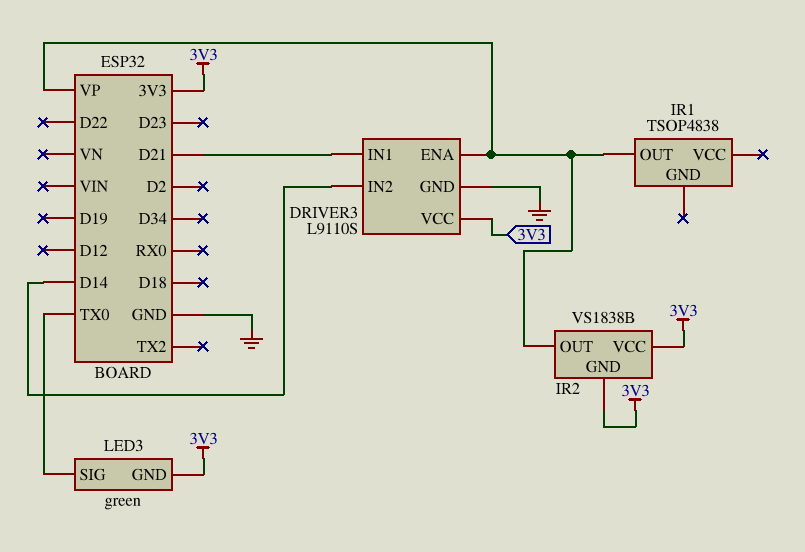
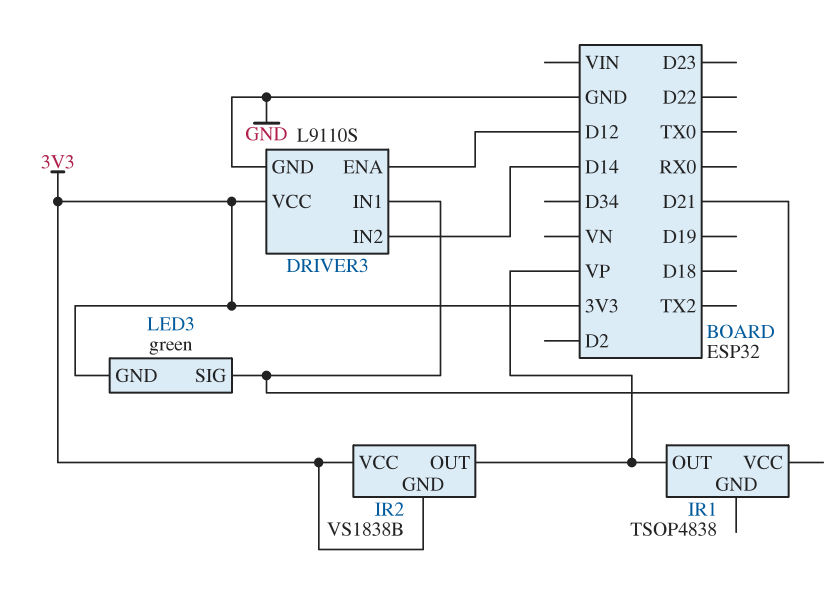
DRIVER3 pin ENA: VP -> D12
LED3 pin SIG: TX0 -> D21

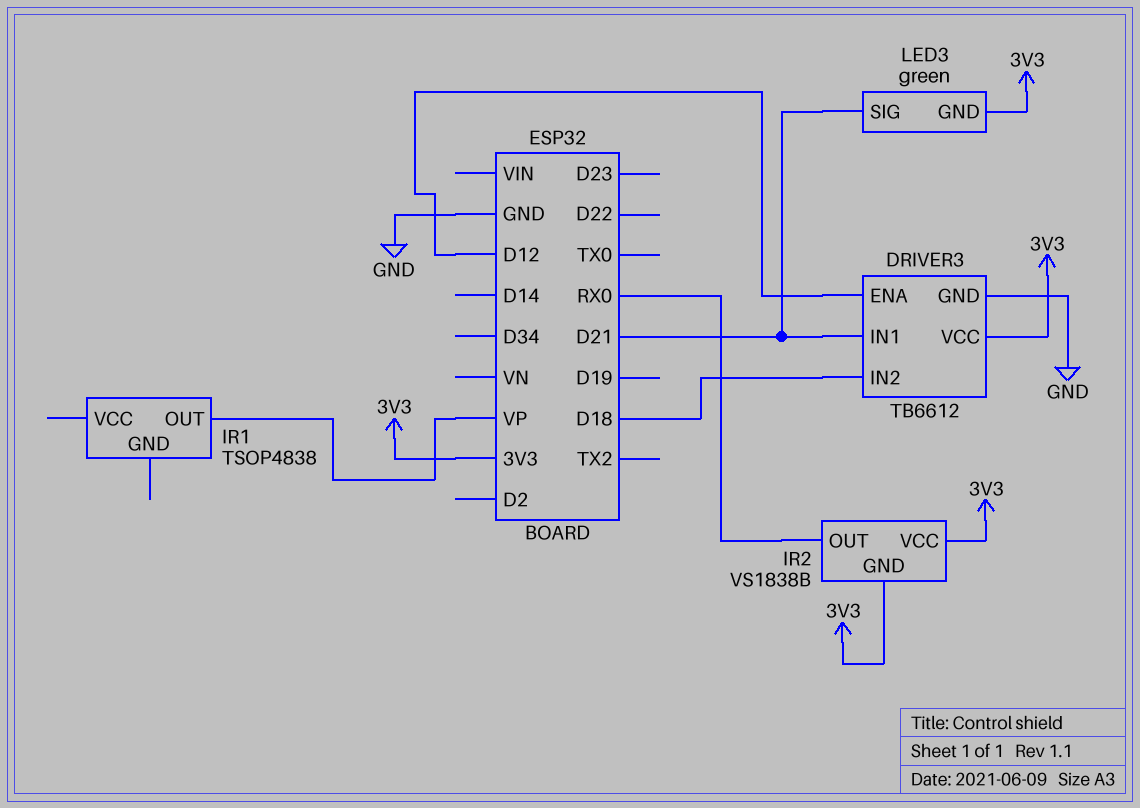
DRIVER3: L9110S -> TB6612
DRIVER3 pin IN2: D14 -> D18
IR2 pin OUT: VP -> RX0

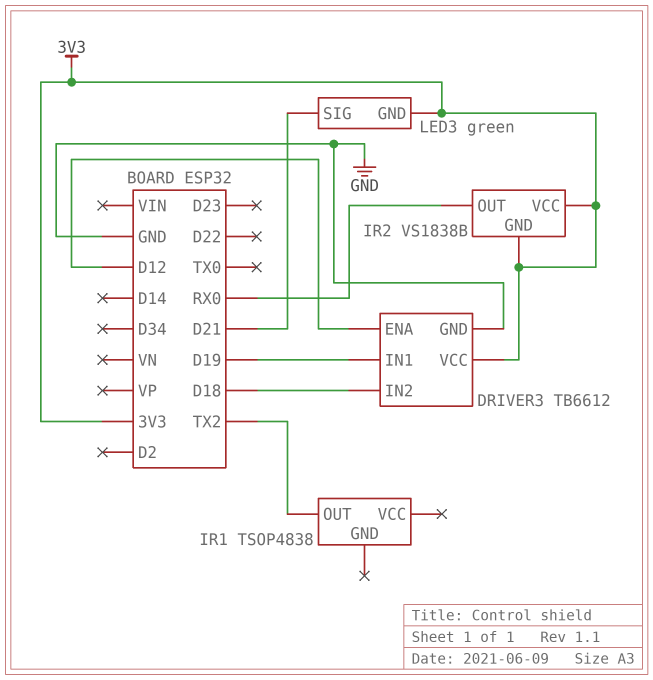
DRIVER3 pin IN1: D21 -> D19
IR1 pin OUT: VP -> TX2

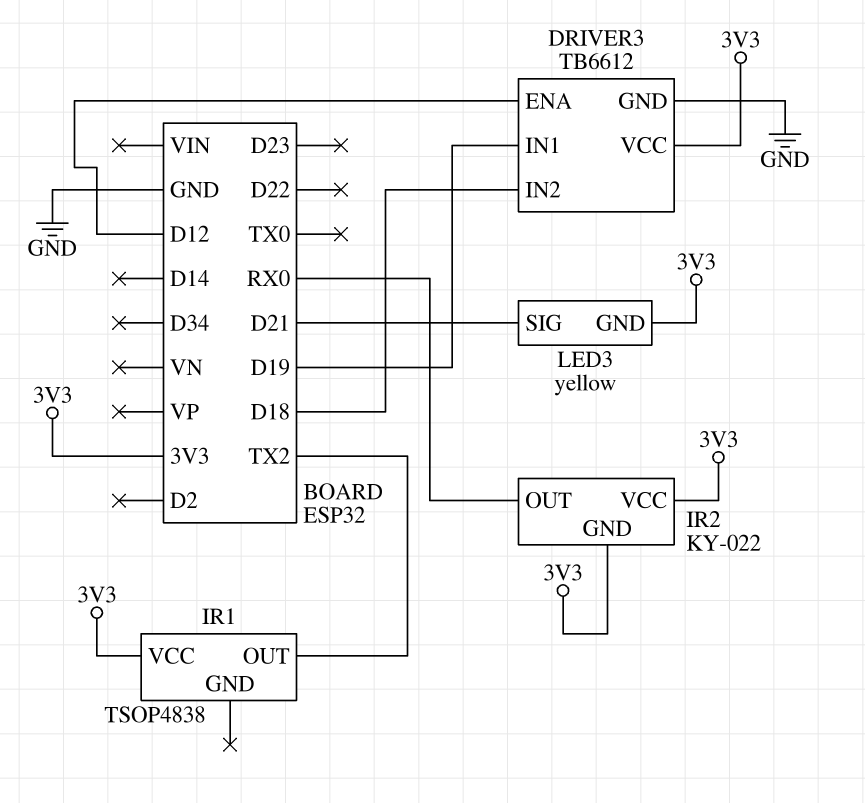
IR1 pin VCC: none -> 3V3
IR2: VS1838B -> KY-022
LED3: green -> yellow

